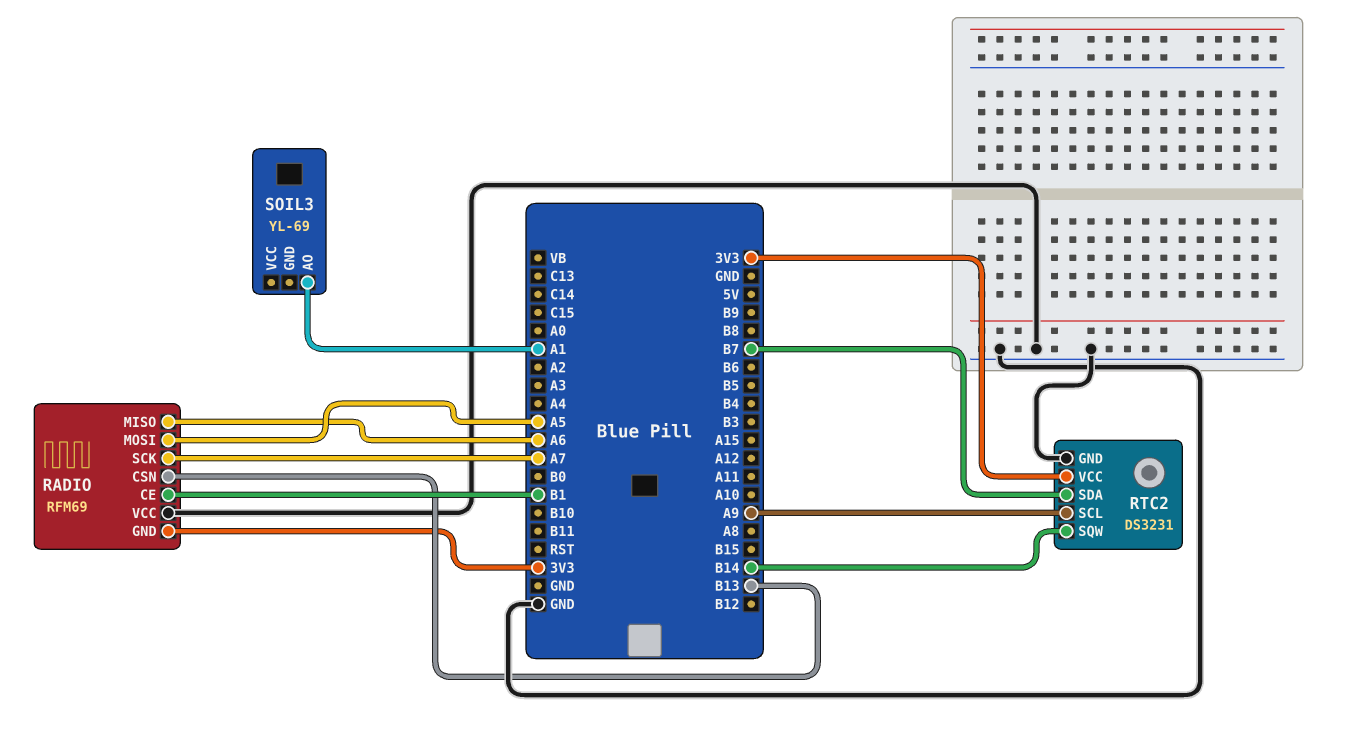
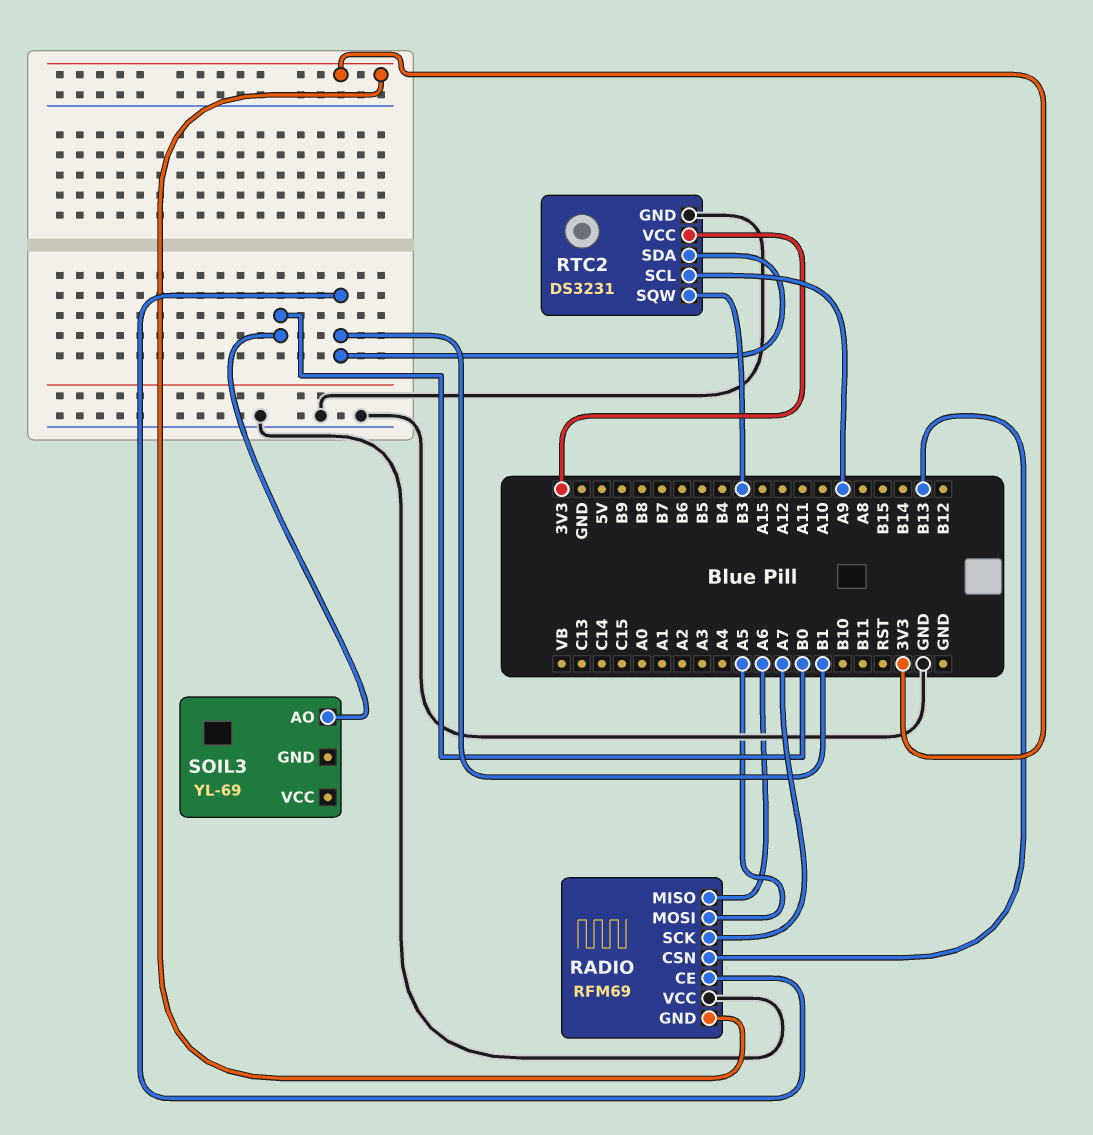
RTC2 pin SDA: B7 -> B1
RTC2 pin SQW: B14 -> B3
SOIL3 pin AO: A1 -> B0

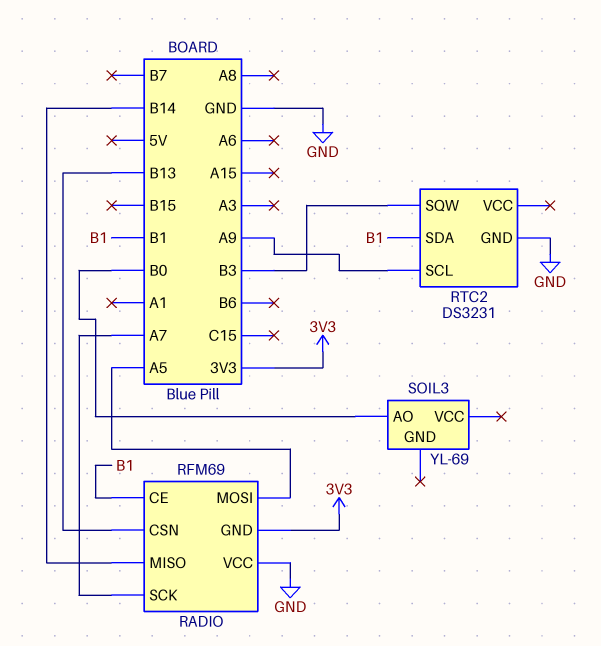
RADIO pin MISO: A6 -> B14
RTC2 pin VCC: 3V3 -> none

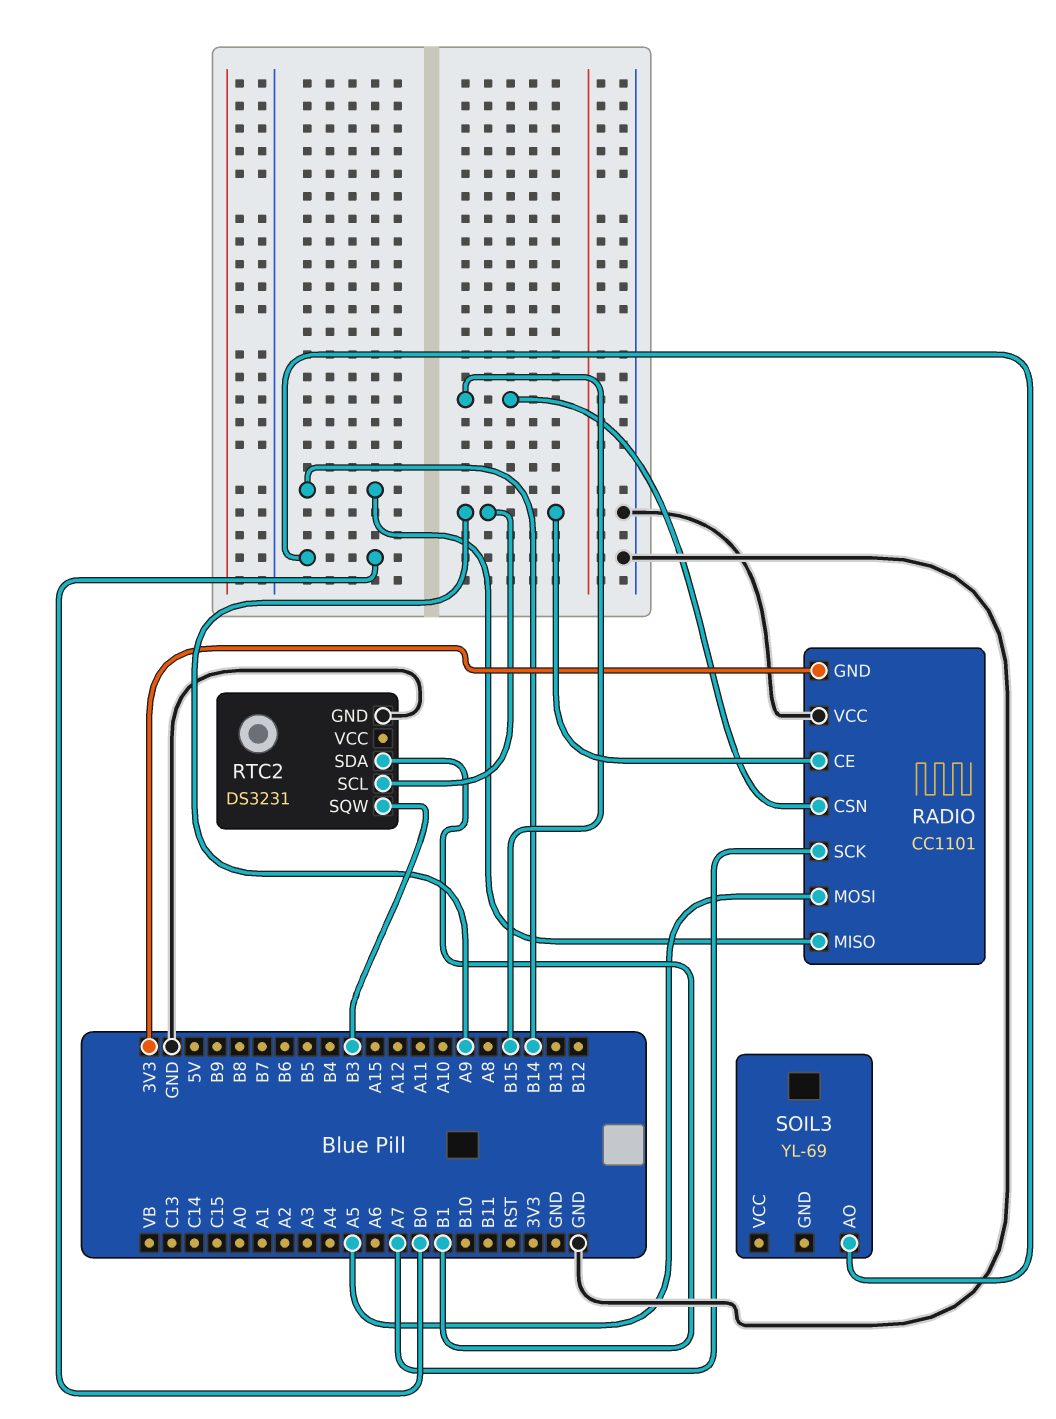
RADIO: RFM69 -> CC1101
RADIO pin CE: B1 -> A9
RADIO pin CSN: B13 -> B15

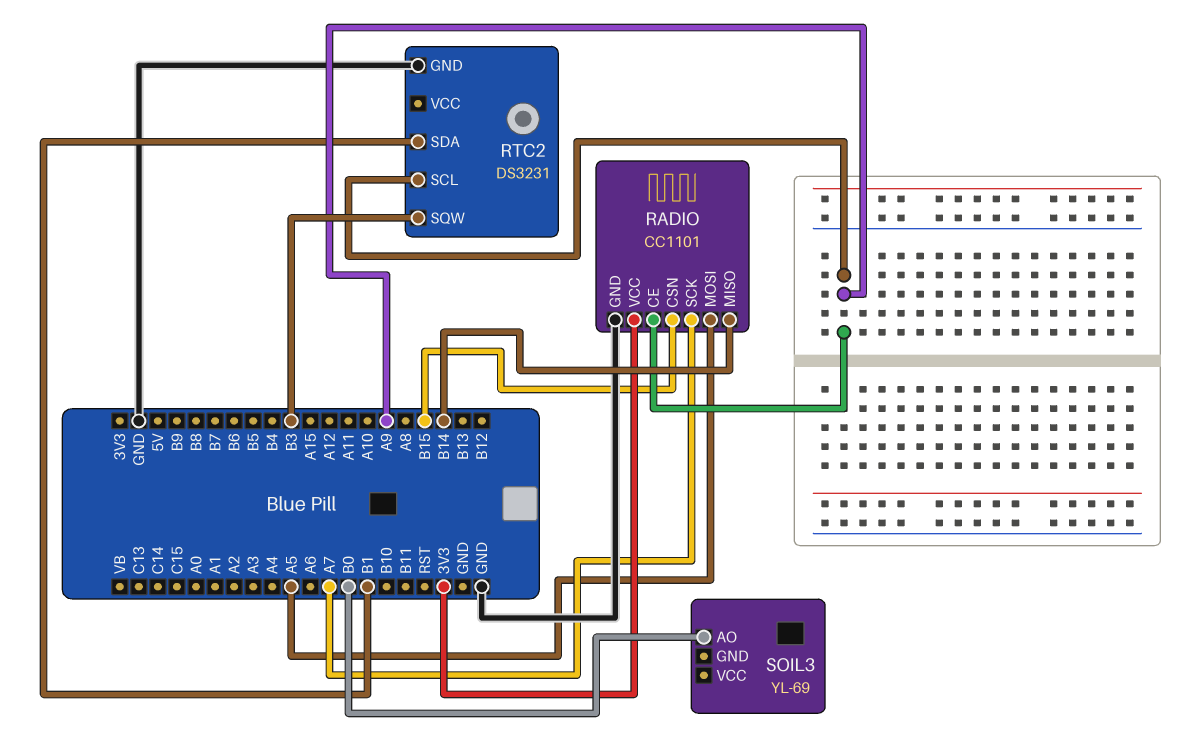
RADIO pin GND: 3V3 -> GND
RADIO pin VCC: GND -> 3V3

